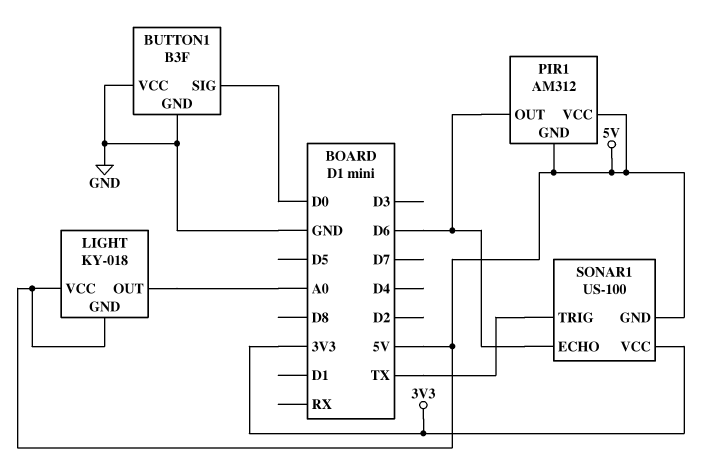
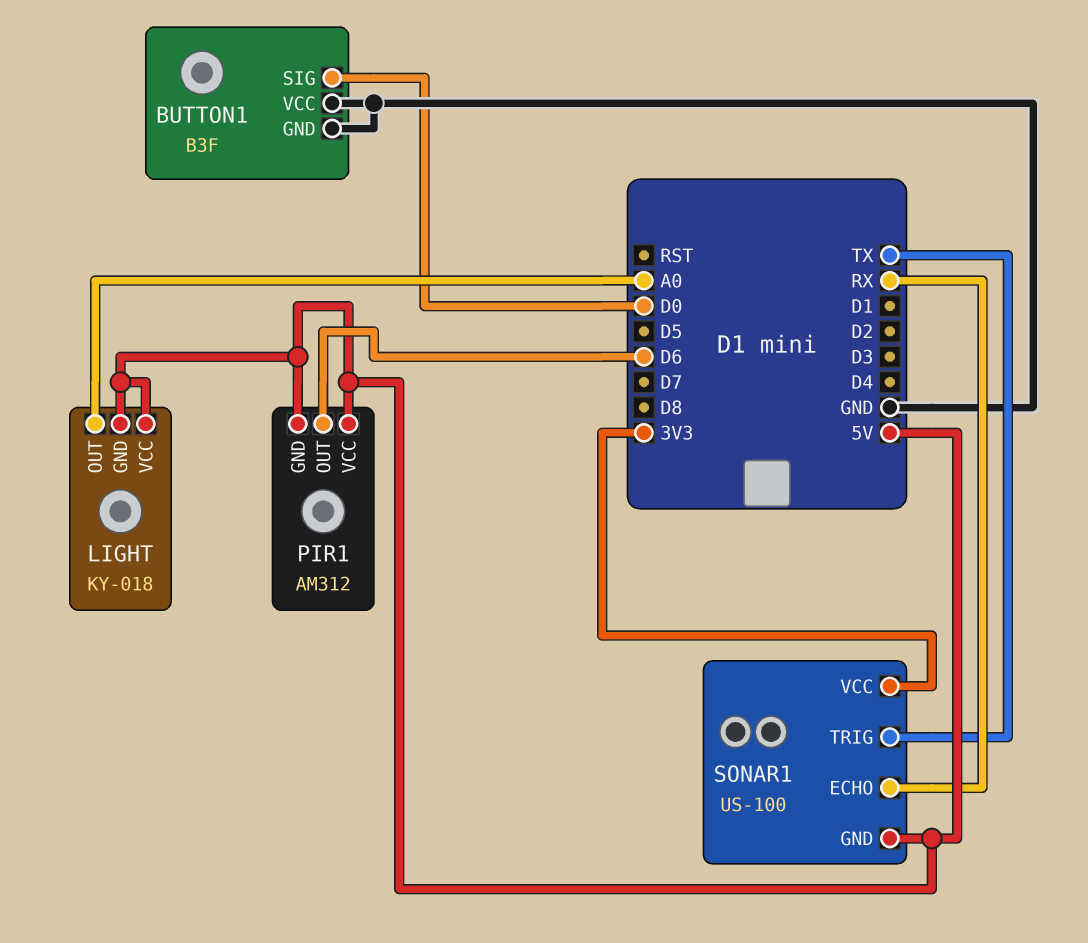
SONAR1 pin ECHO: D6 -> RX

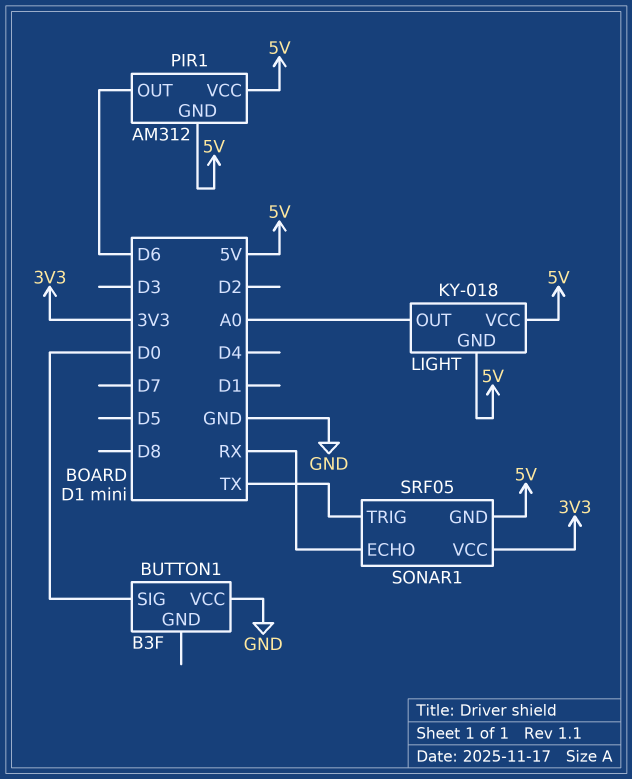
BUTTON1 pin GND: GND -> none
SONAR1: US-100 -> SRF05

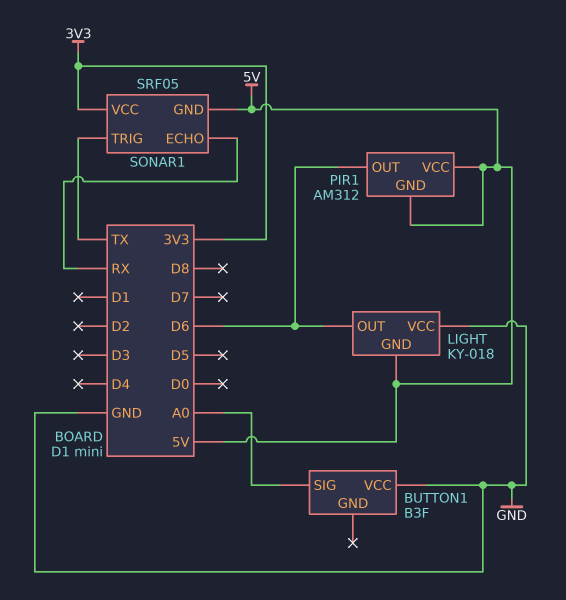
BUTTON1 pin SIG: D0 -> A0
LIGHT pin OUT: A0 -> D6
LIGHT pin VCC: 5V -> GND

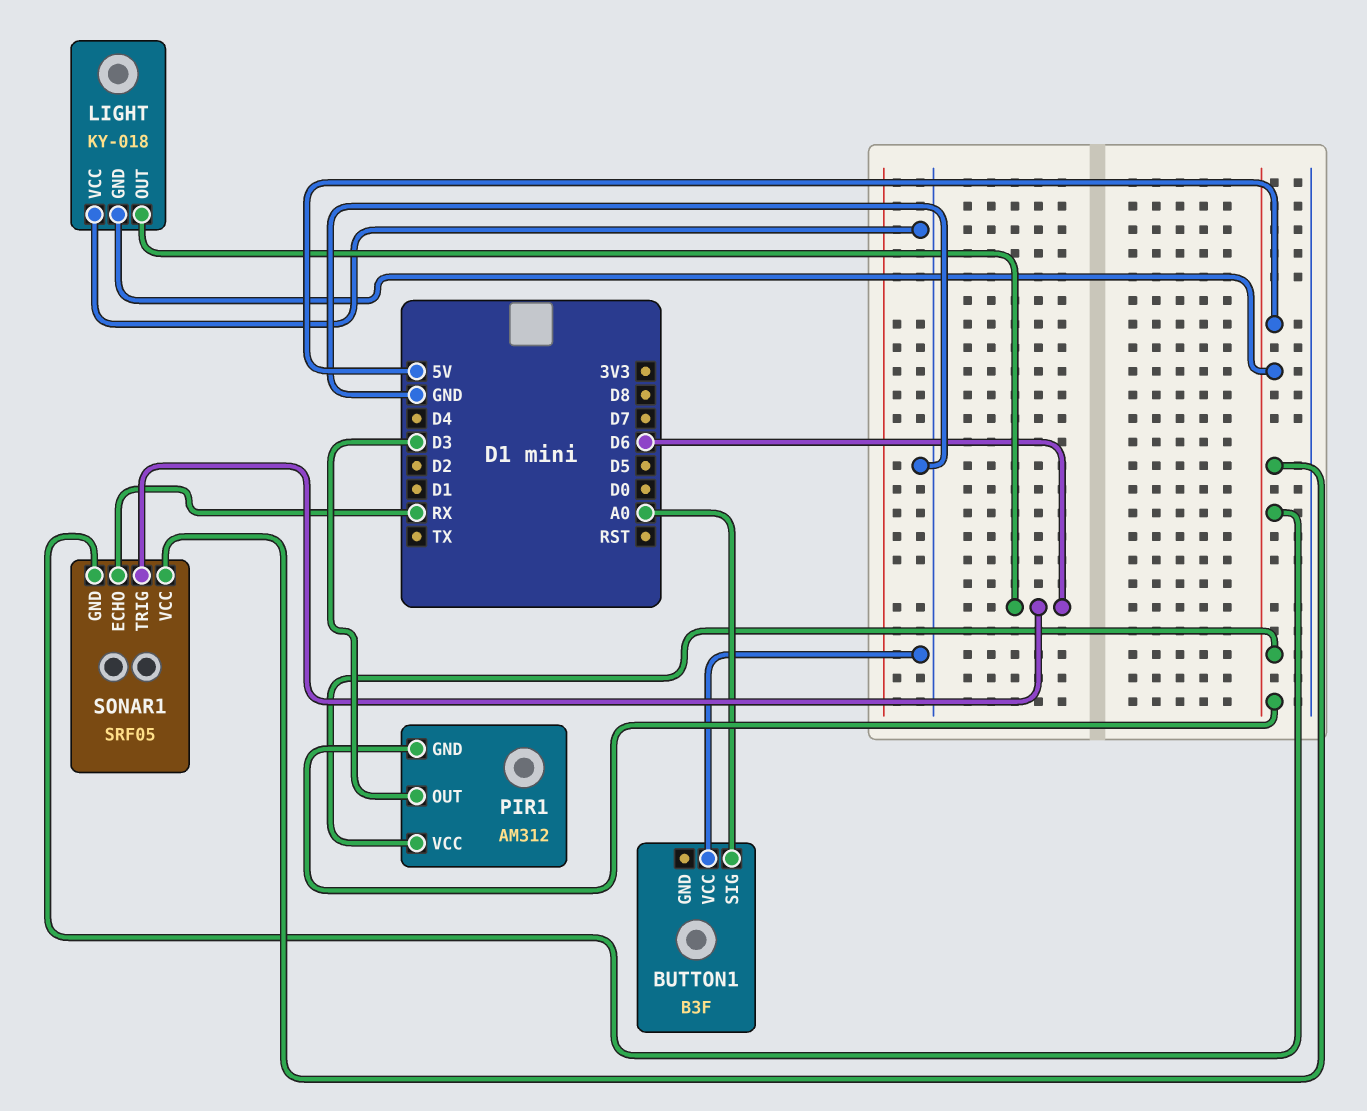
PIR1 pin OUT: D6 -> D3
SONAR1 pin TRIG: TX -> D6
SONAR1 pin VCC: 3V3 -> 5V

